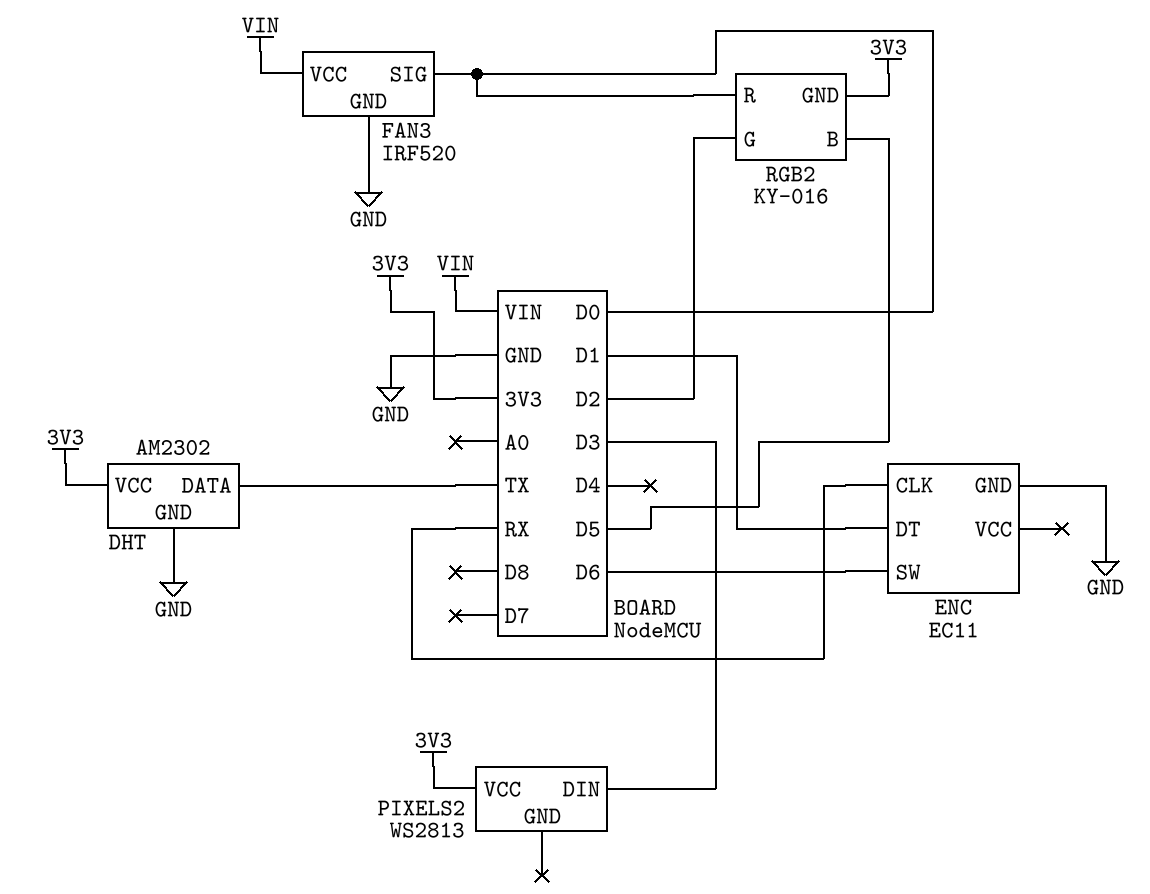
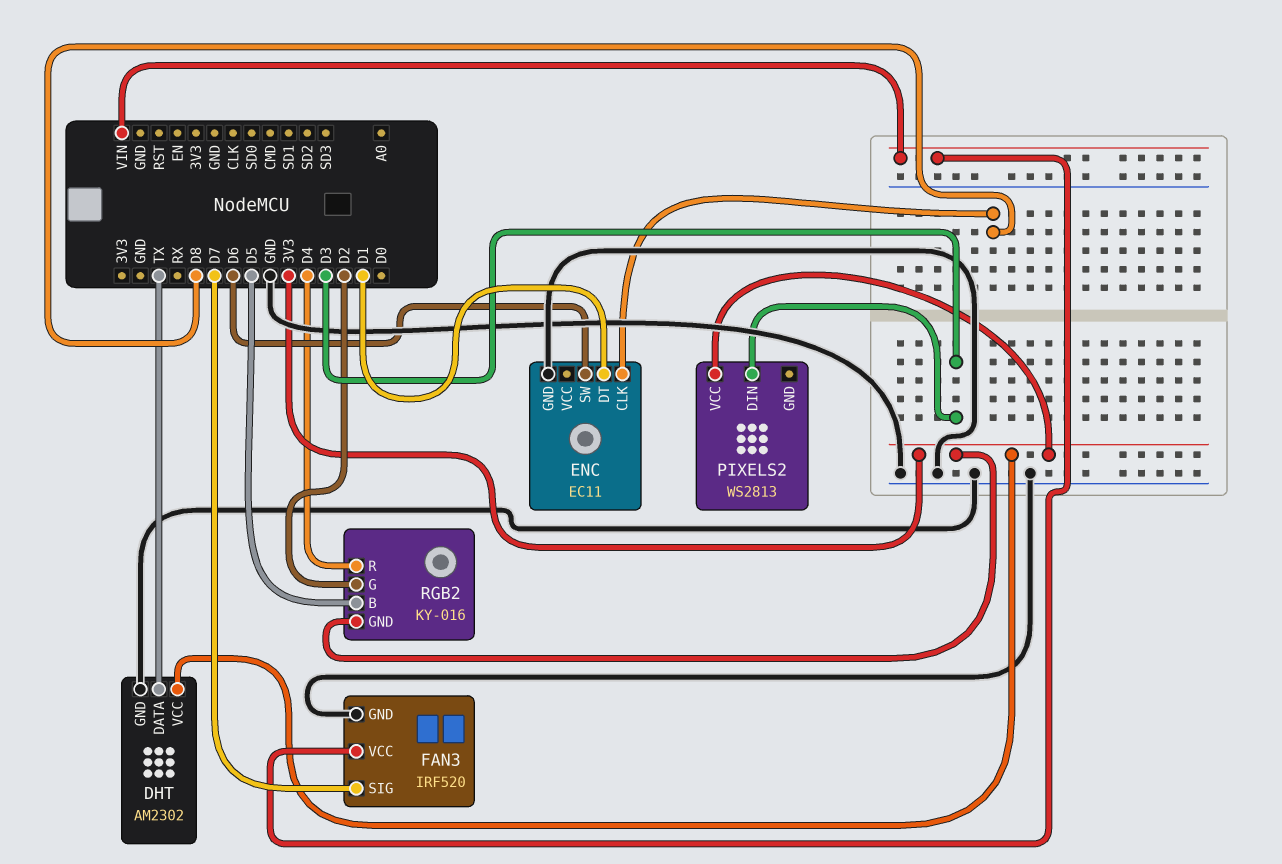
ENC pin CLK: RX -> D8
FAN3 pin SIG: D0 -> D7
RGB2 pin R: D0 -> D4

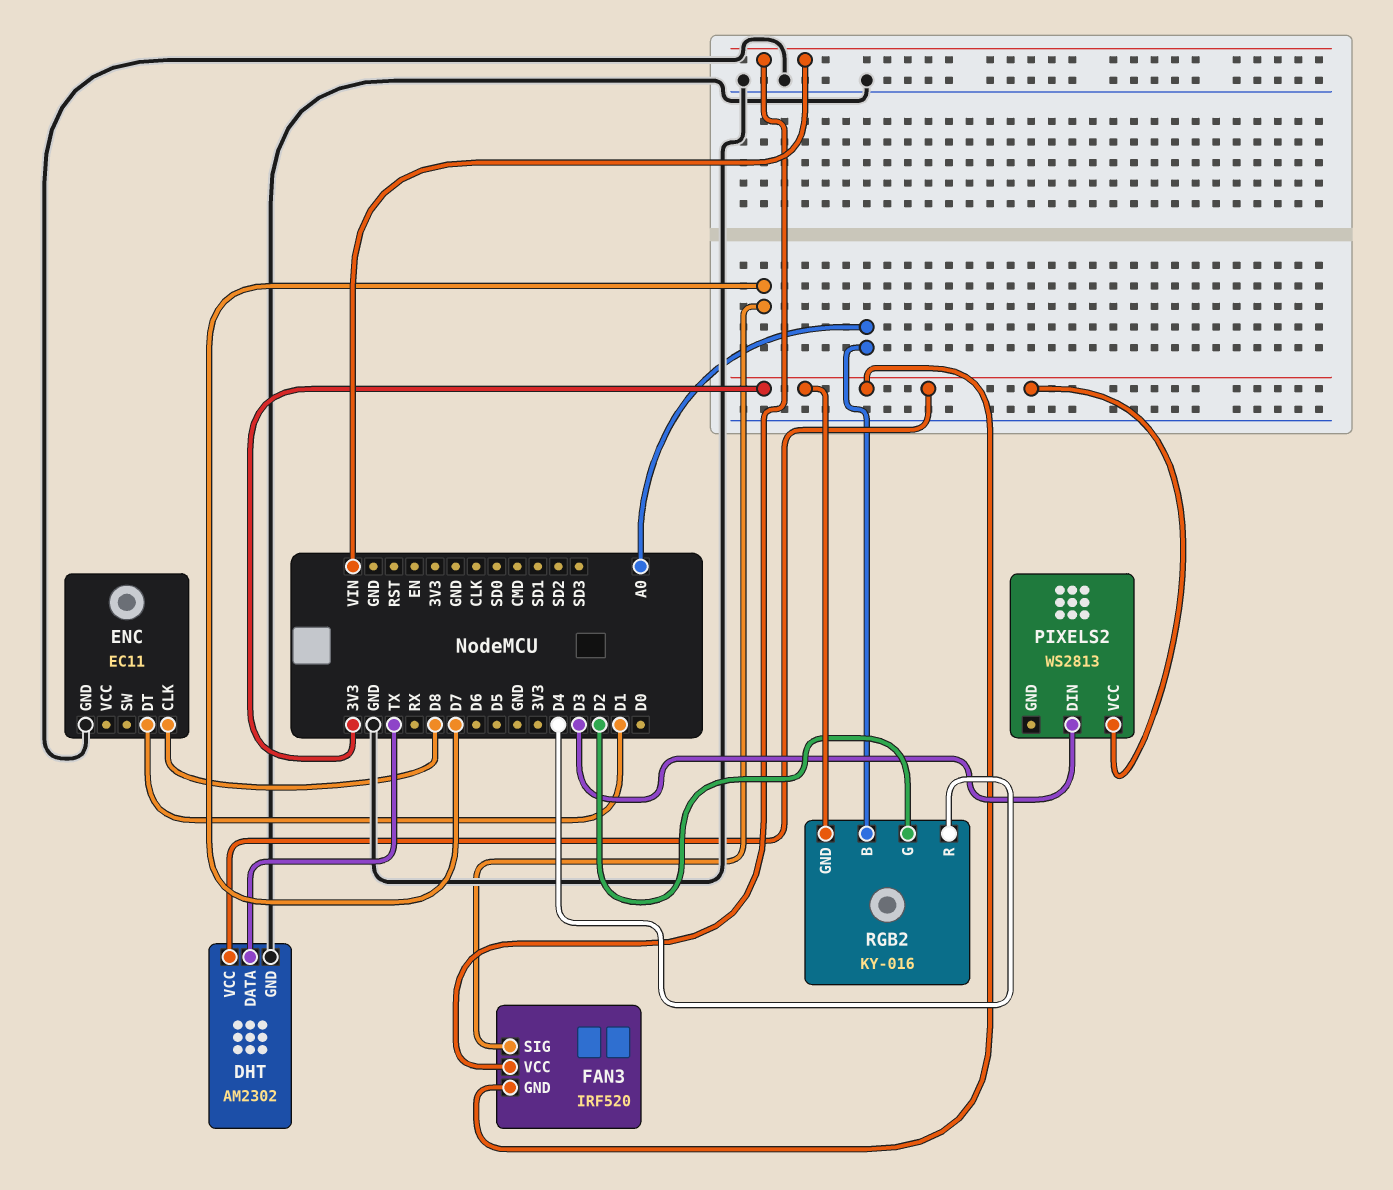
ENC pin SW: D6 -> none
FAN3 pin GND: GND -> 3V3
RGB2 pin B: D5 -> A0

